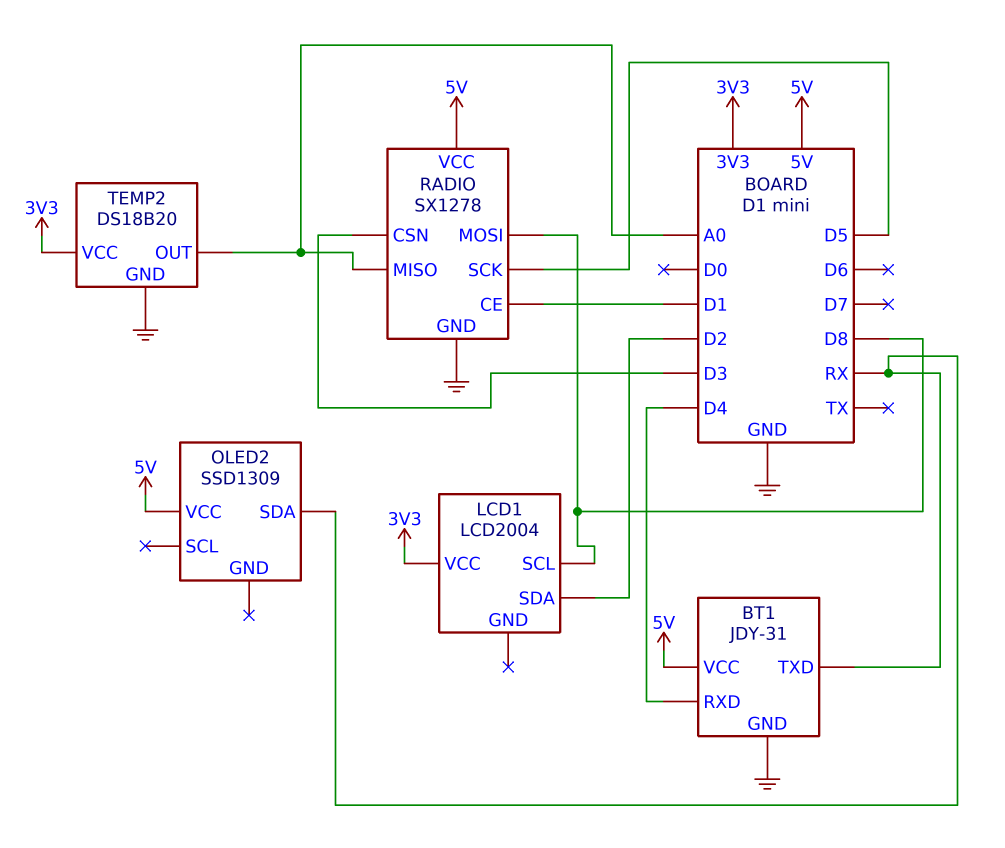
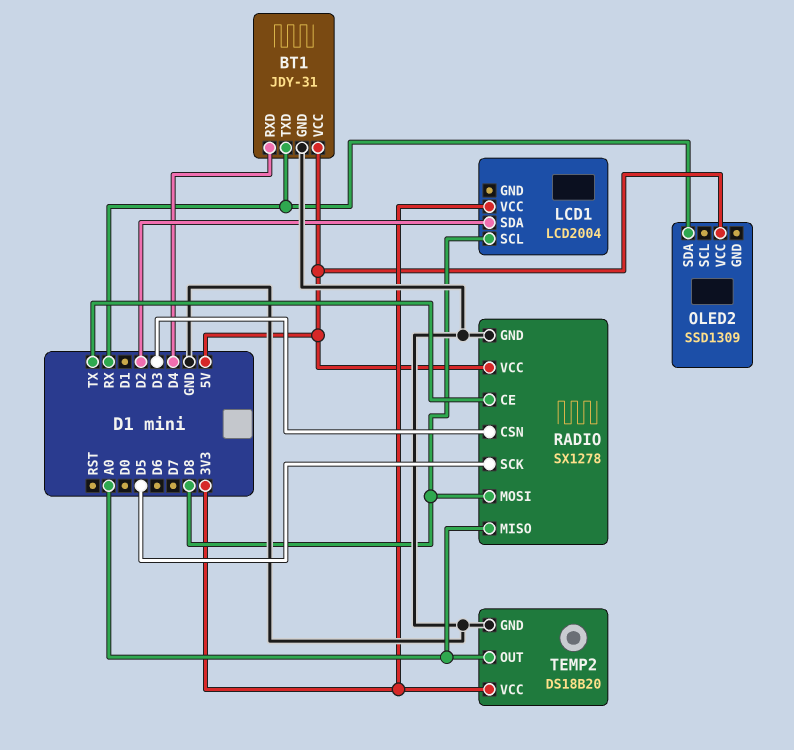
RADIO pin CE: D1 -> TX

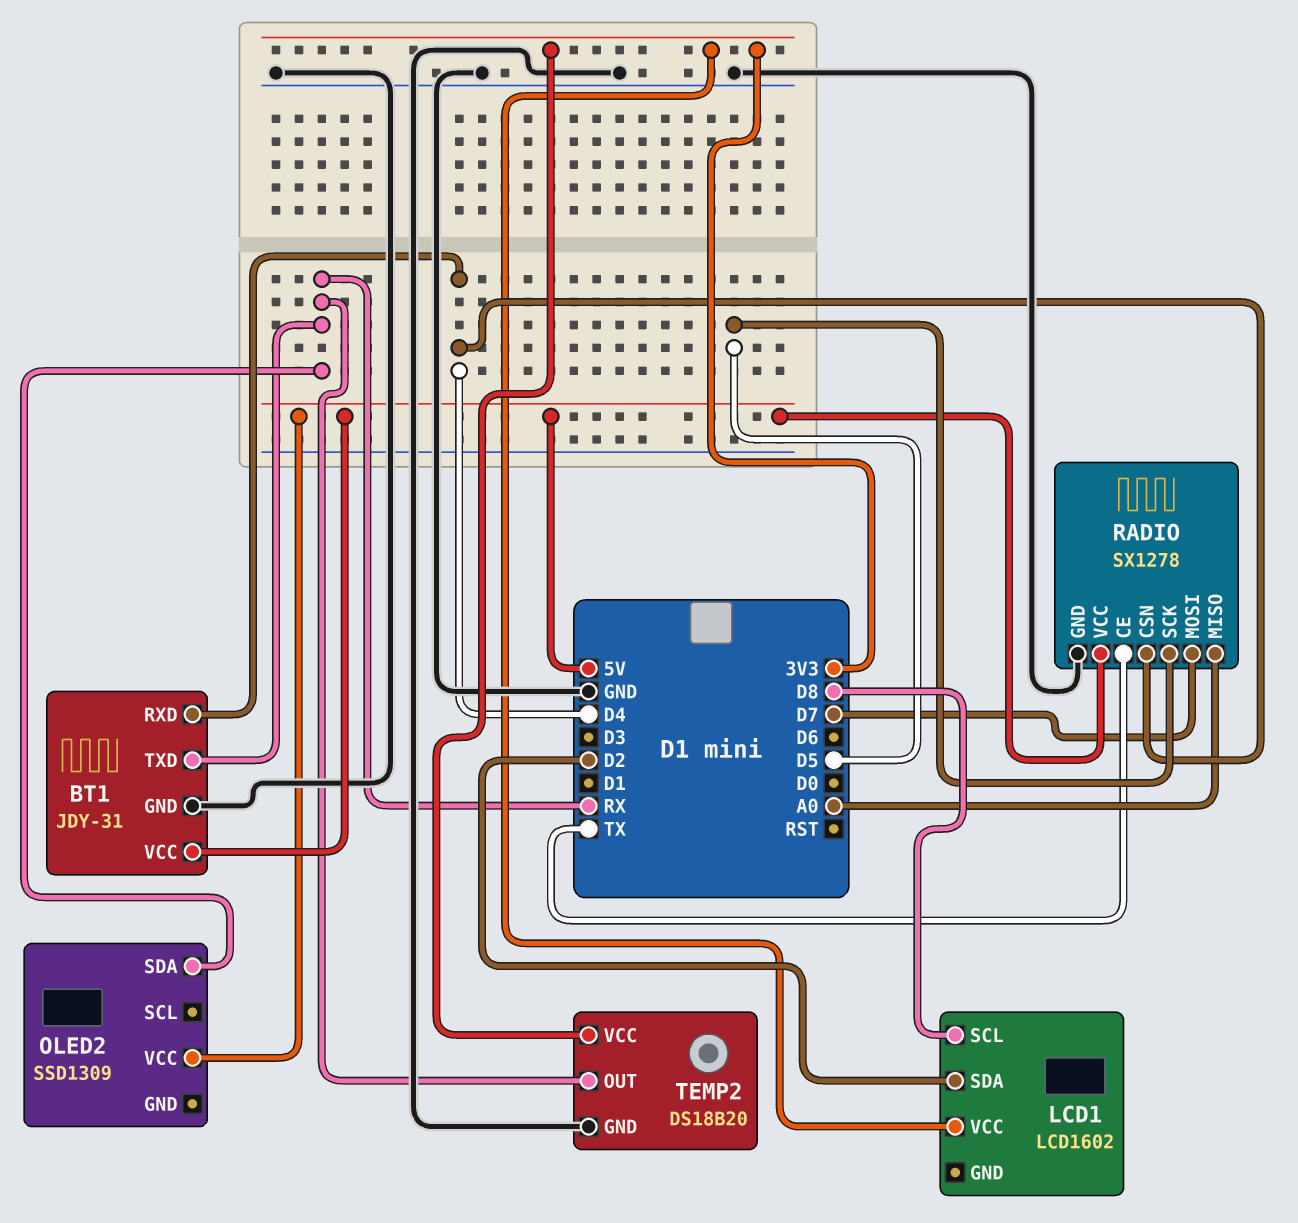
LCD1: LCD2004 -> LCD1602
RADIO pin CSN: D3 -> D4
RADIO pin MOSI: D8 -> D7
TEMP2 pin OUT: A0 -> RX

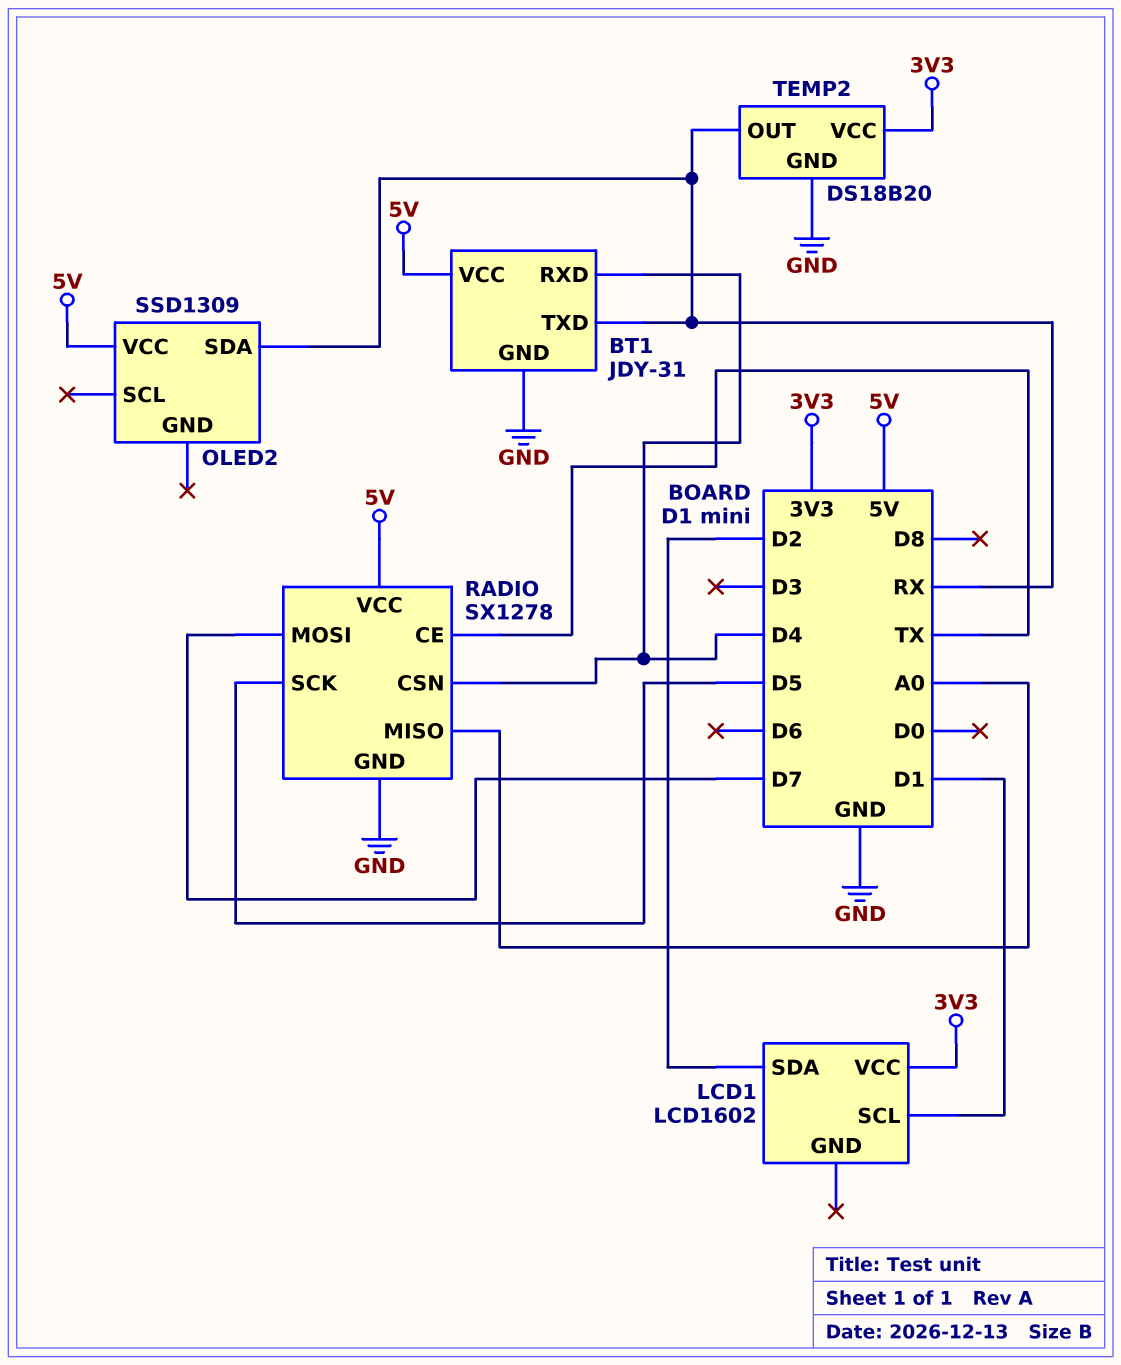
LCD1 pin SCL: D8 -> D1

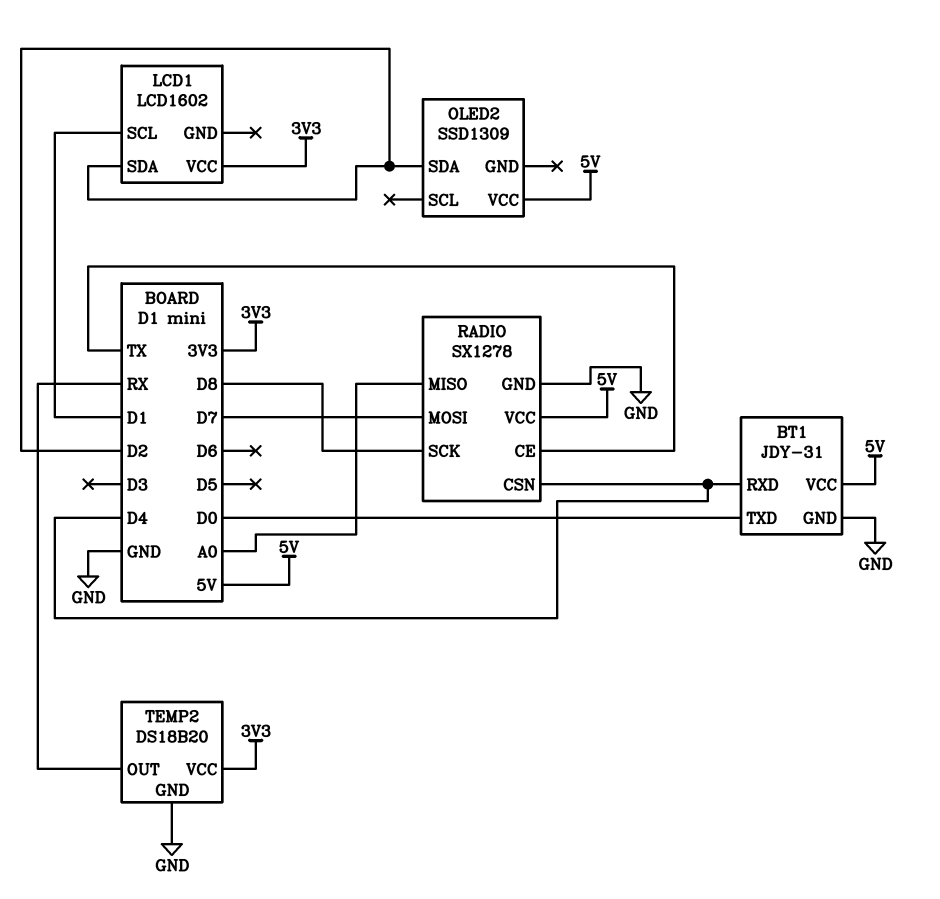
BT1 pin TXD: RX -> D0
OLED2 pin SDA: RX -> D2
RADIO pin SCK: D5 -> D8

